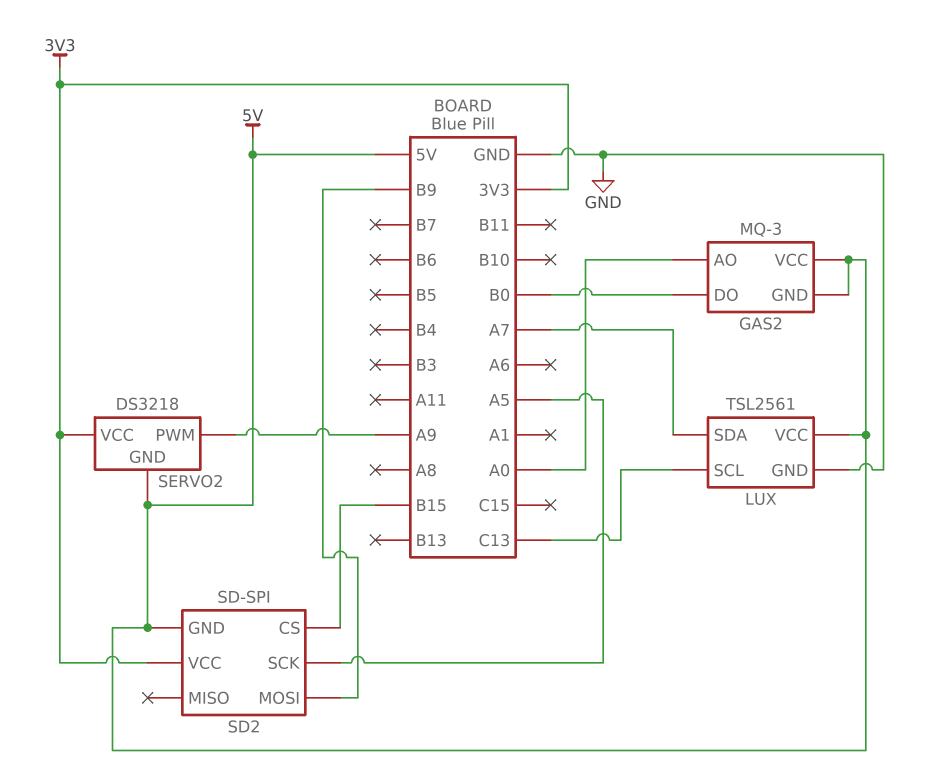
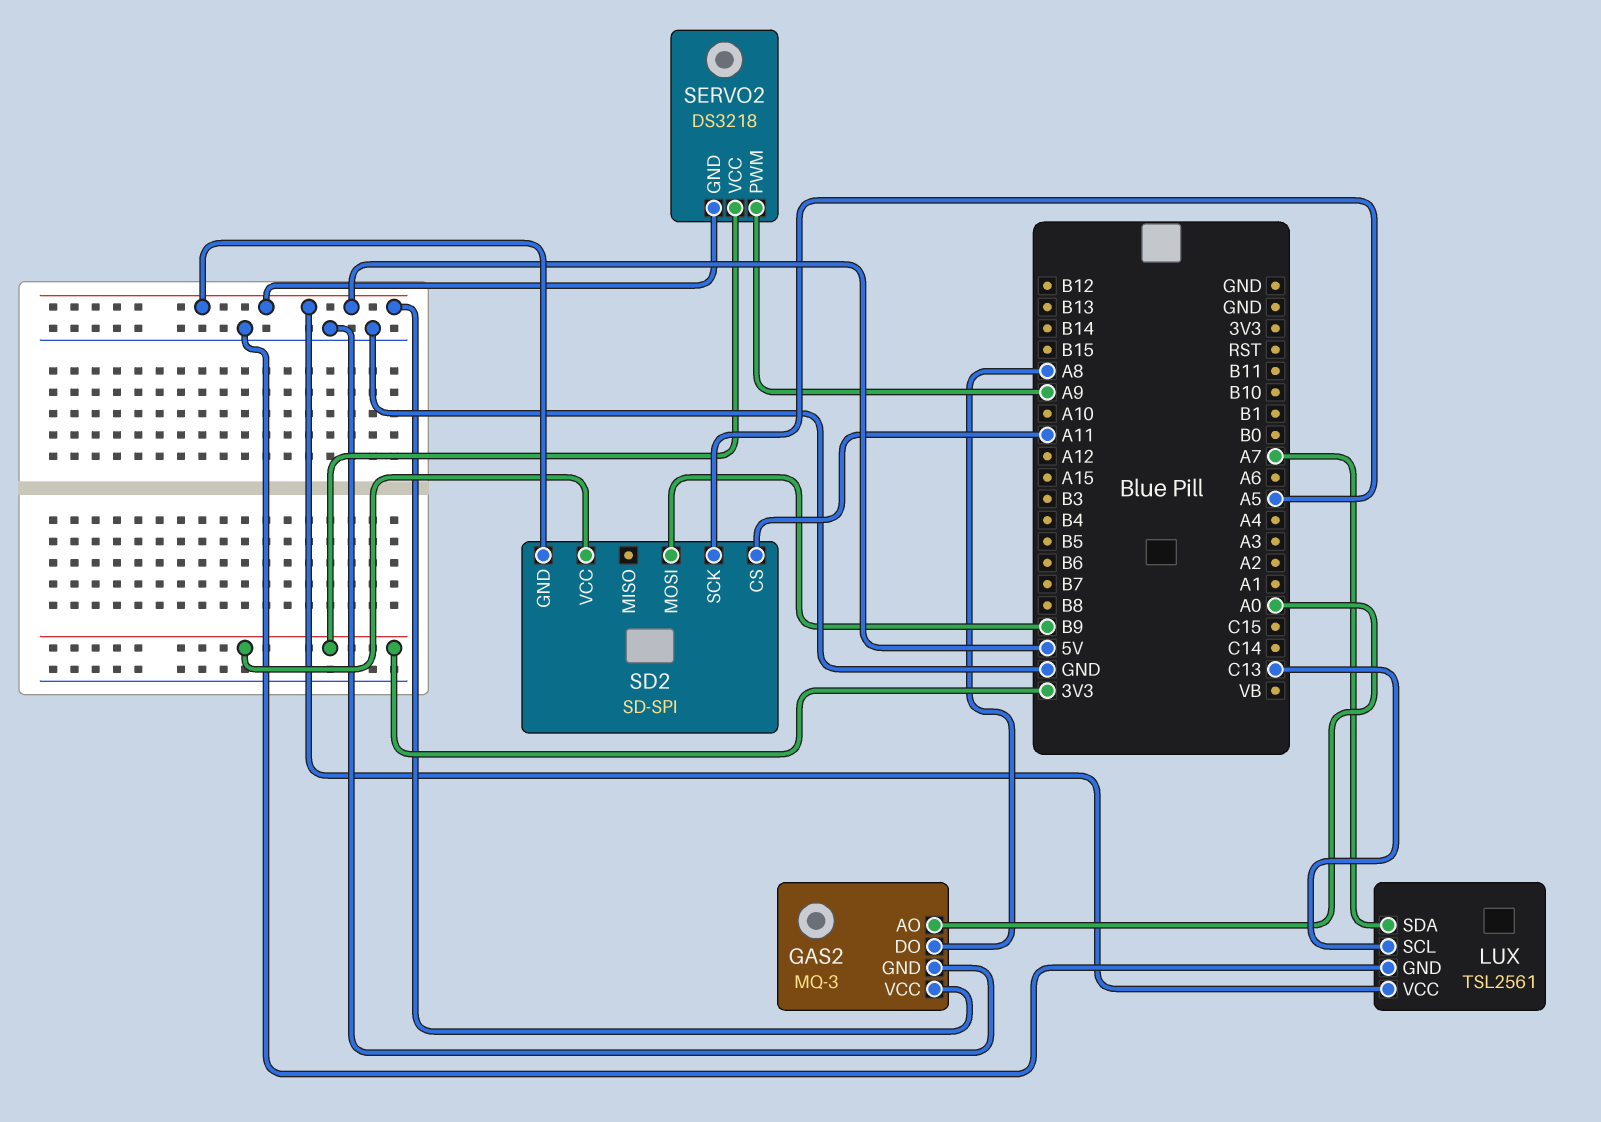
GAS2 pin DO: B0 -> A8
GAS2 pin GND: 5V -> GND
SD2 pin CS: B15 -> A11

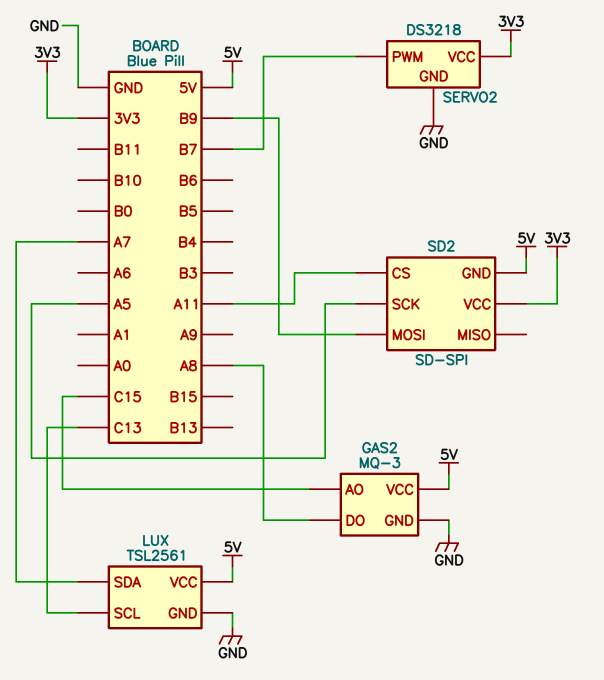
GAS2 pin AO: A0 -> C15
SERVO2 pin GND: 5V -> GND
SERVO2 pin PWM: A9 -> B7

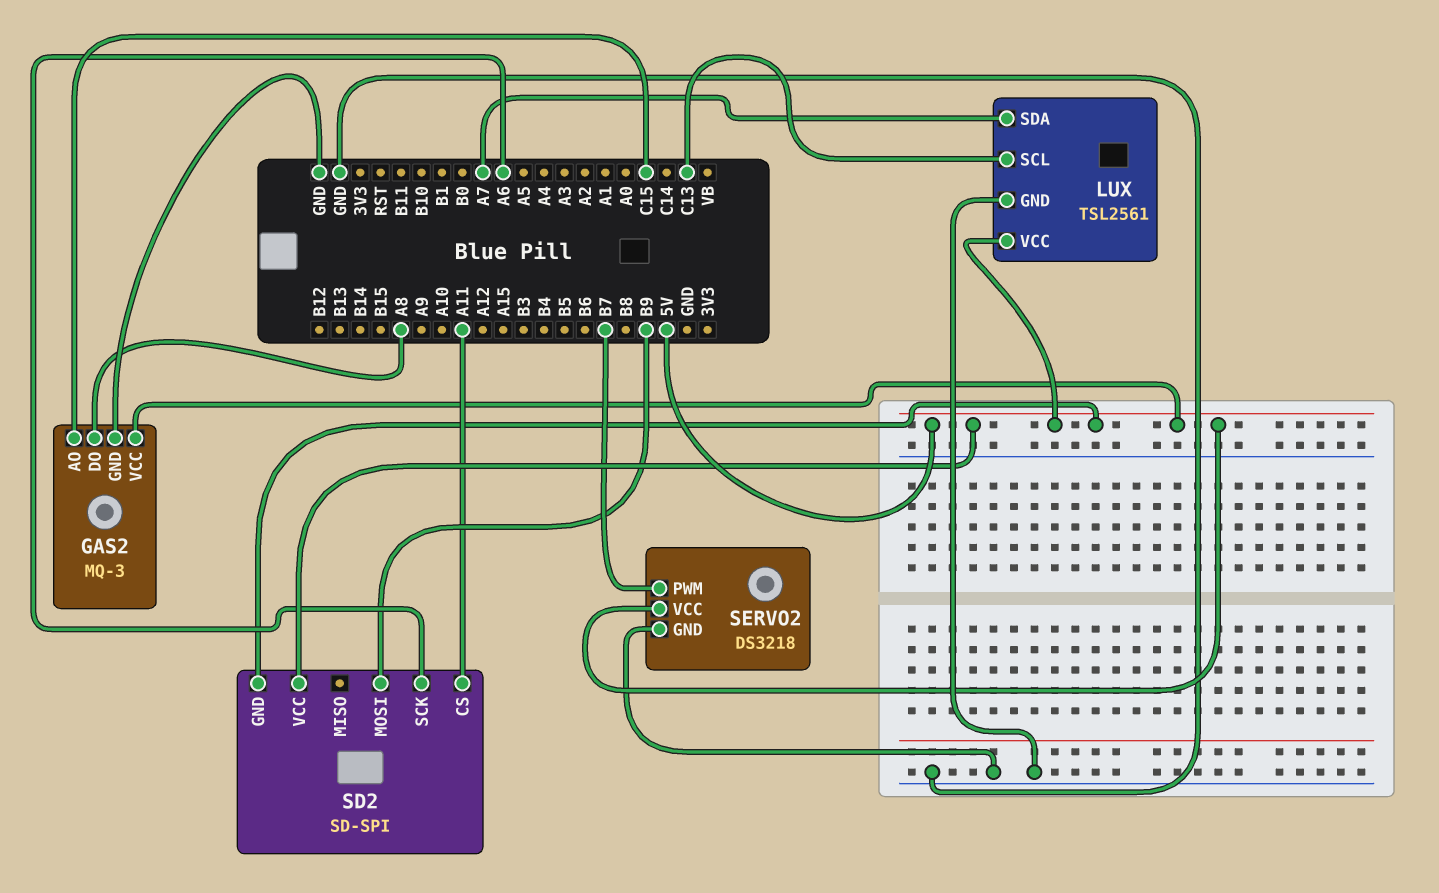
SD2 pin SCK: A5 -> A6
SD2 pin VCC: 3V3 -> 5V
SERVO2 pin VCC: 3V3 -> 5V

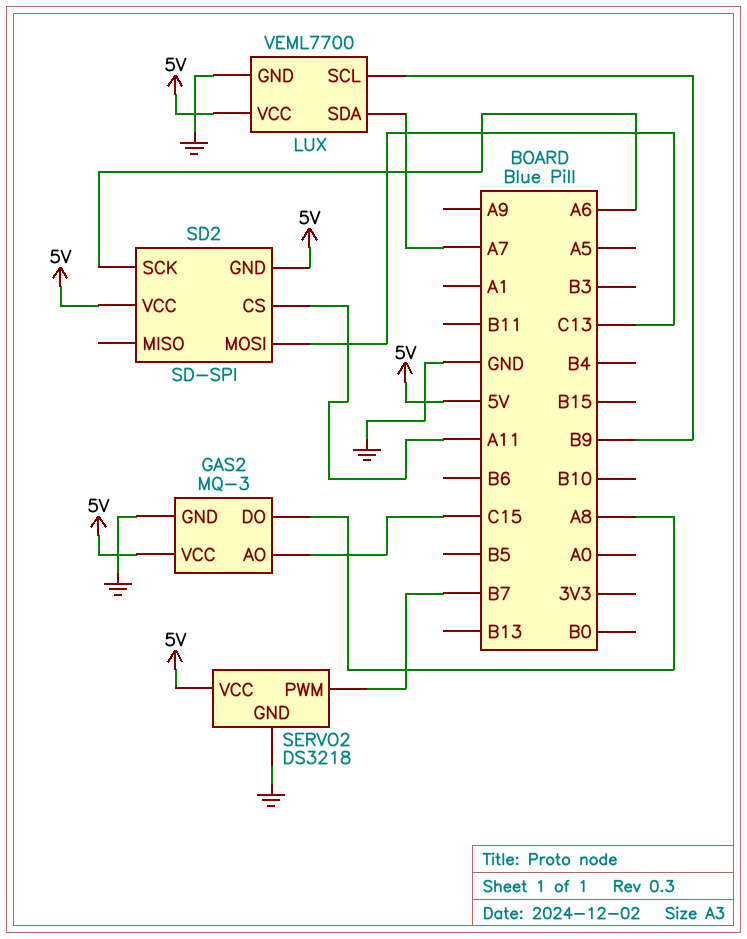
LUX: TSL2561 -> VEML7700
LUX pin SCL: C13 -> B9
SD2 pin MOSI: B9 -> C13

